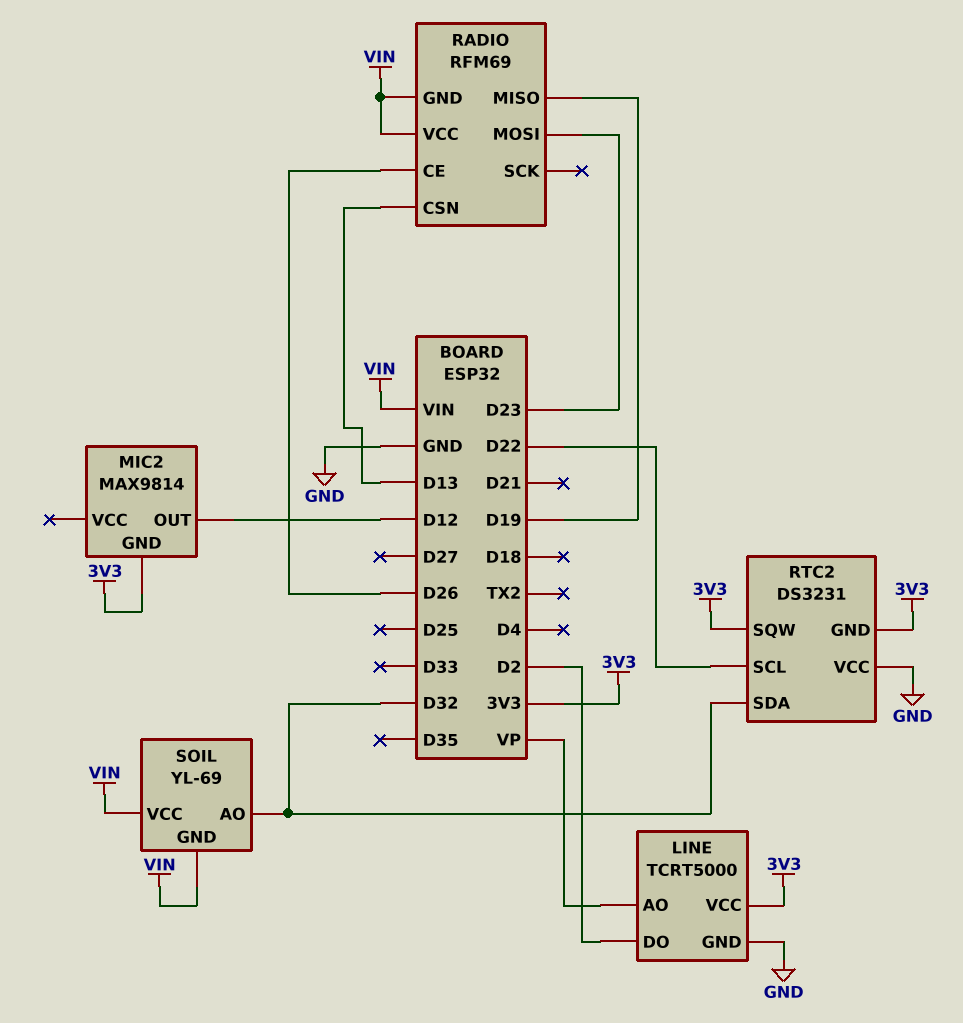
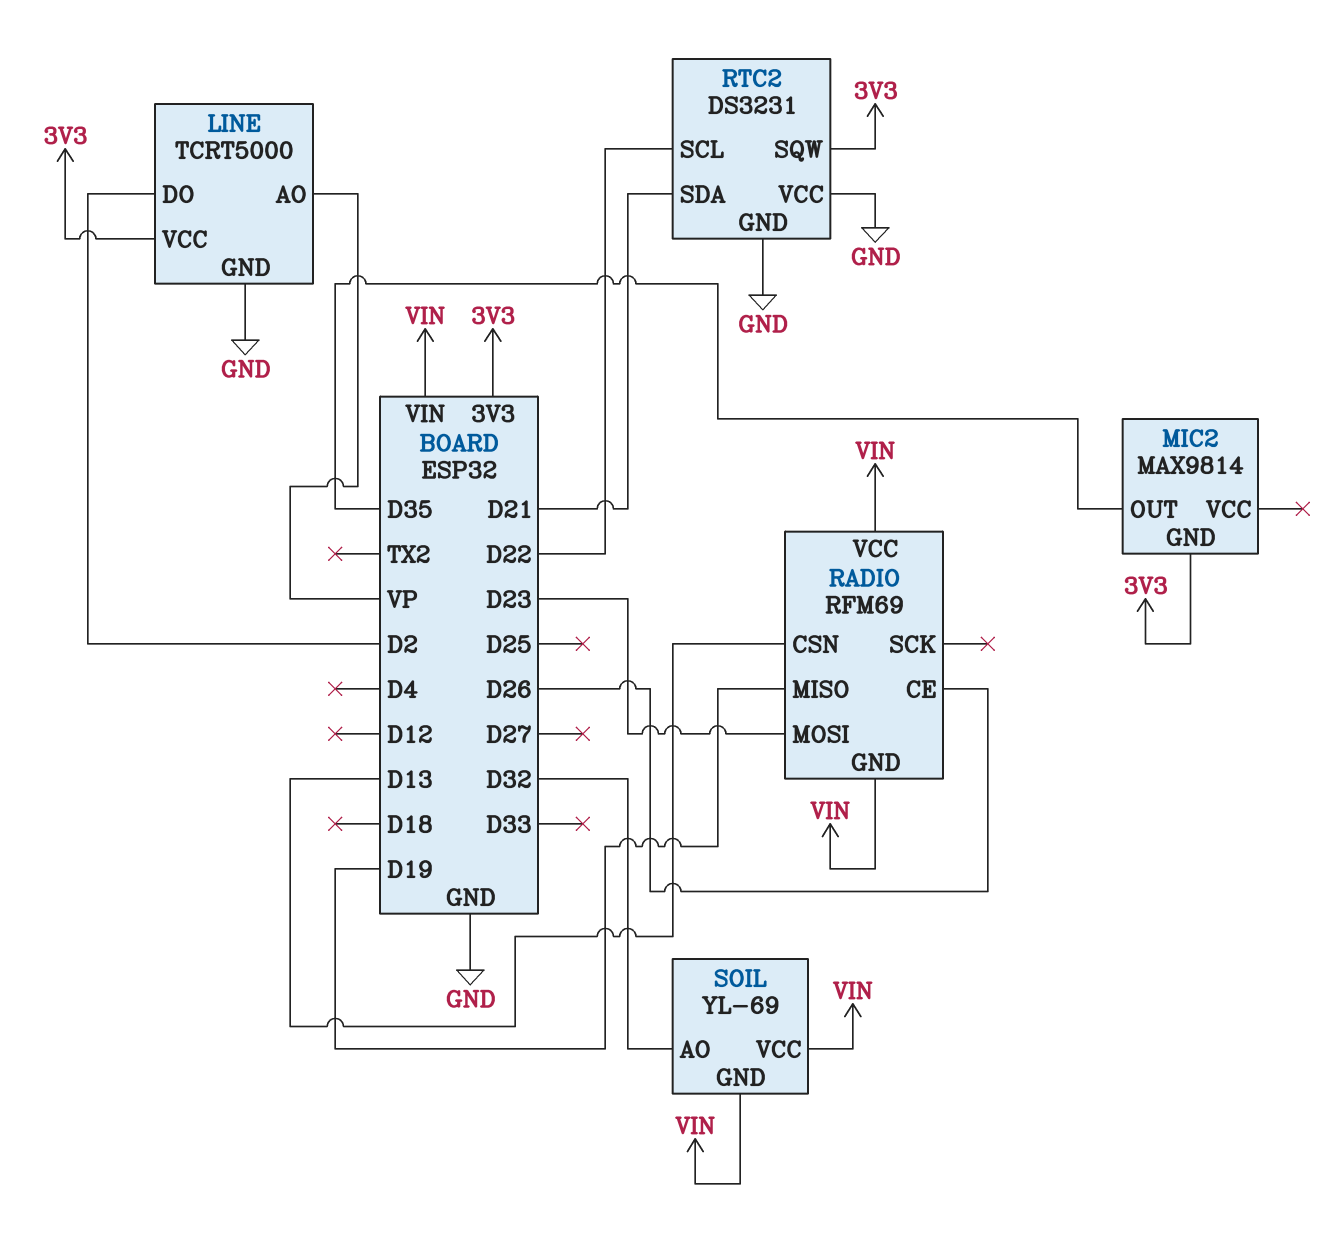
MIC2 pin OUT: D12 -> D35
RTC2 pin GND: 3V3 -> GND
RTC2 pin SDA: D32 -> D21

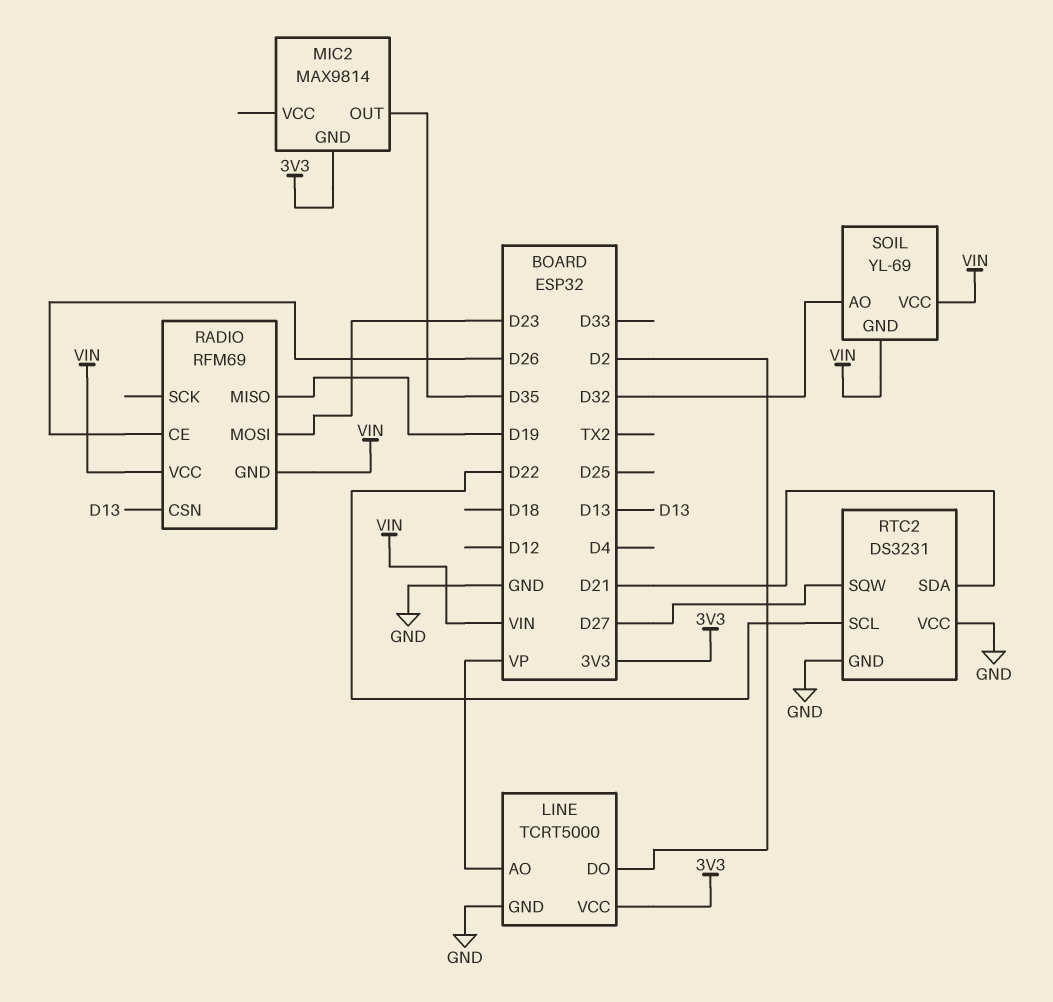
RTC2 pin SQW: 3V3 -> D27

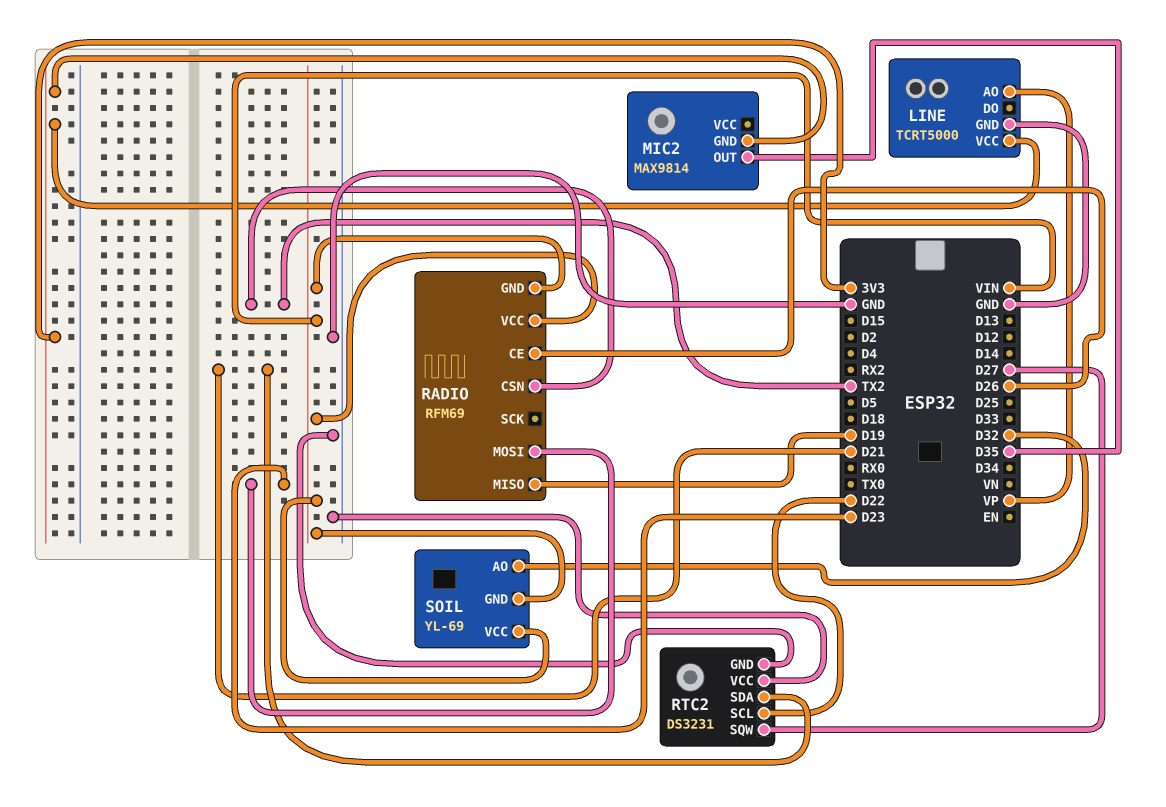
LINE pin DO: D2 -> none
RADIO pin CSN: D13 -> TX2

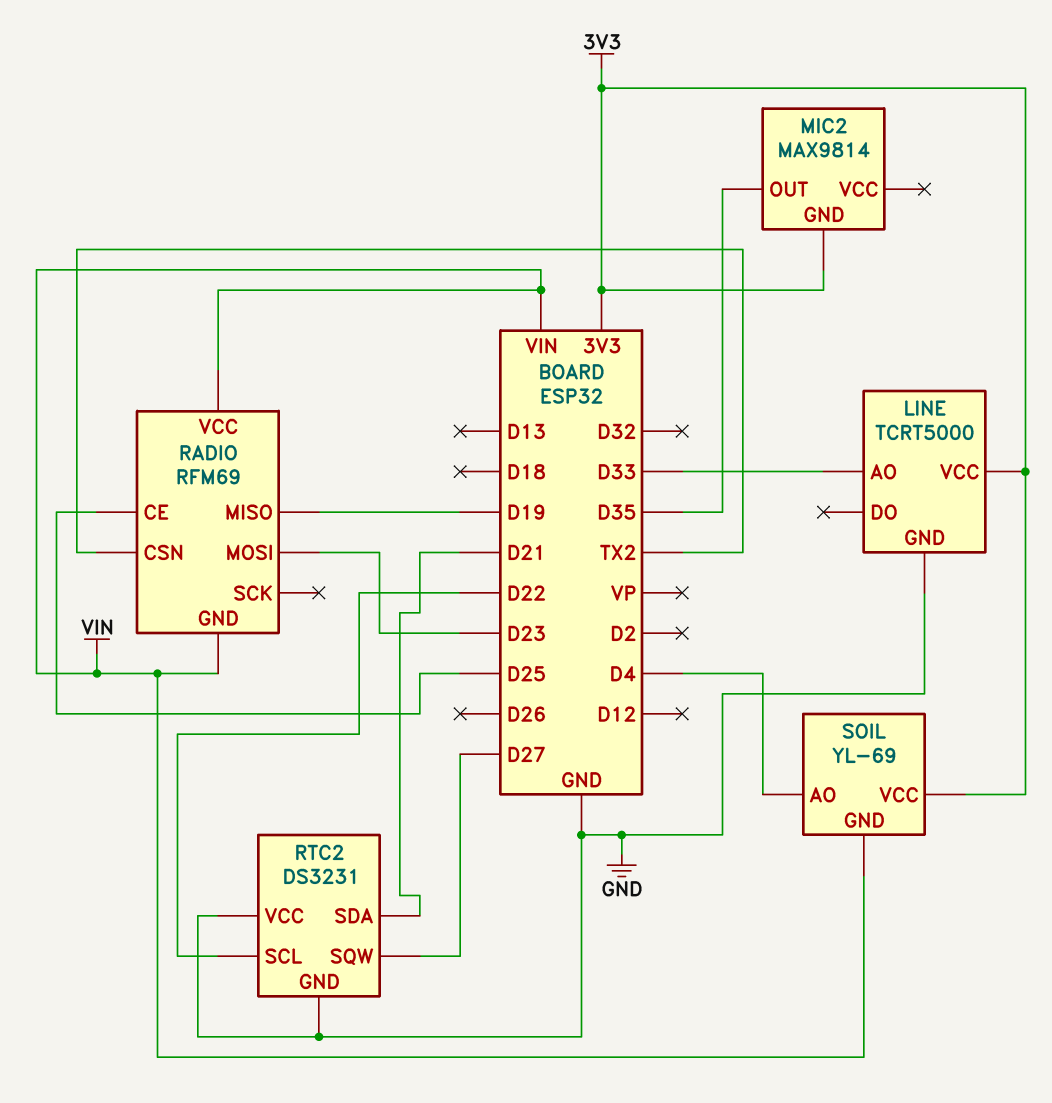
LINE pin AO: VP -> D33
RADIO pin CE: D26 -> D25
SOIL pin AO: D32 -> D4
SOIL pin VCC: VIN -> 3V3

